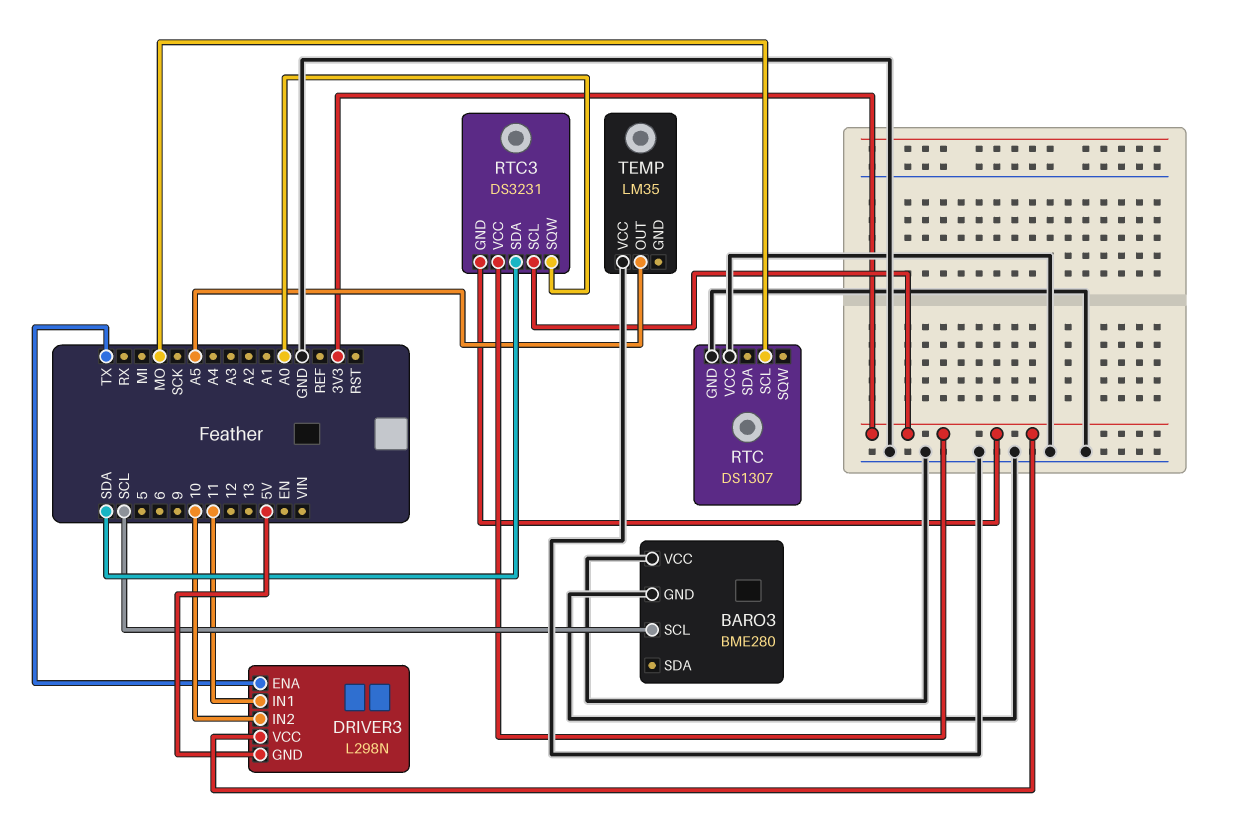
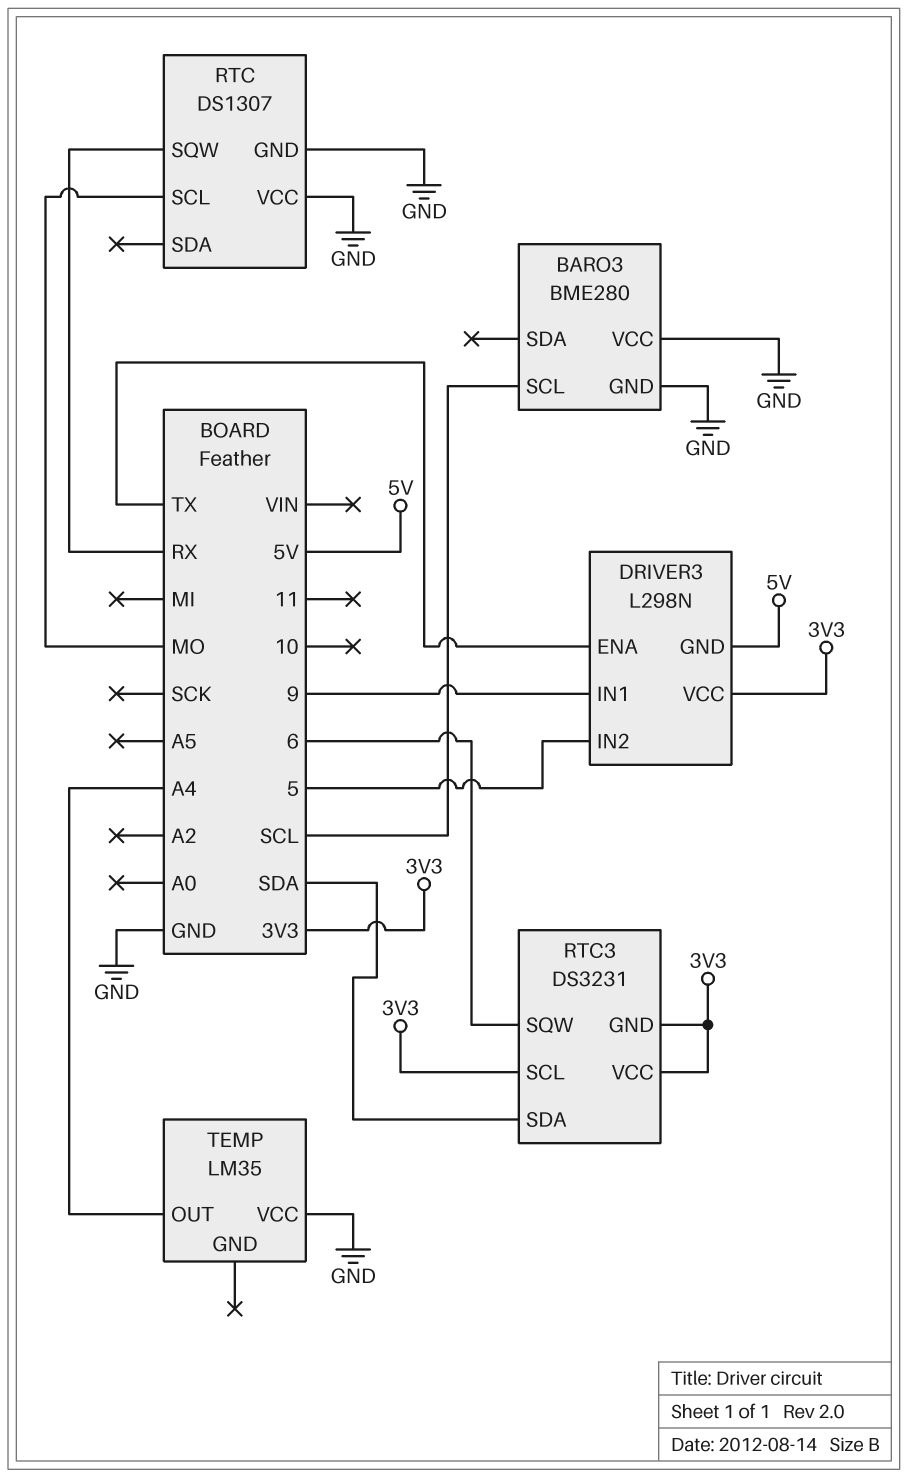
DRIVER3 pin IN1: 11 -> 9
DRIVER3 pin IN2: 10 -> 5
RTC pin SQW: none -> RX
RTC3 pin SQW: A0 -> 6
TEMP pin OUT: A5 -> A4

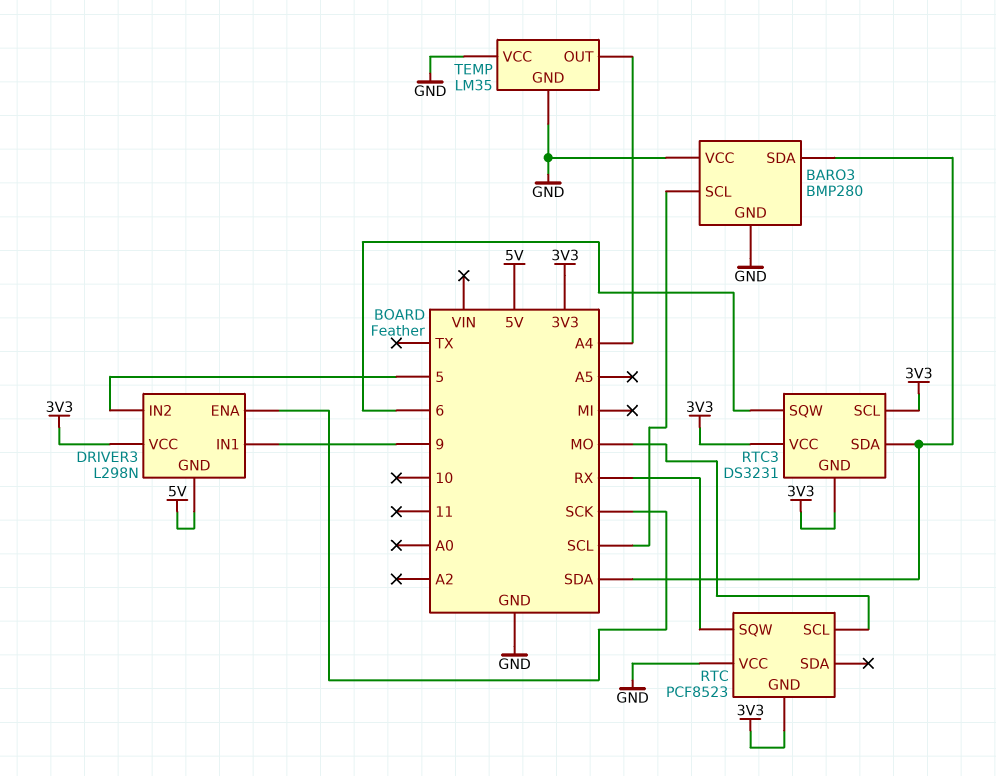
BARO3: BME280 -> BMP280
BARO3 pin SDA: none -> SDA
DRIVER3 pin ENA: TX -> SCK
RTC: DS1307 -> PCF8523
RTC pin GND: GND -> 3V3
TEMP pin GND: none -> GND

